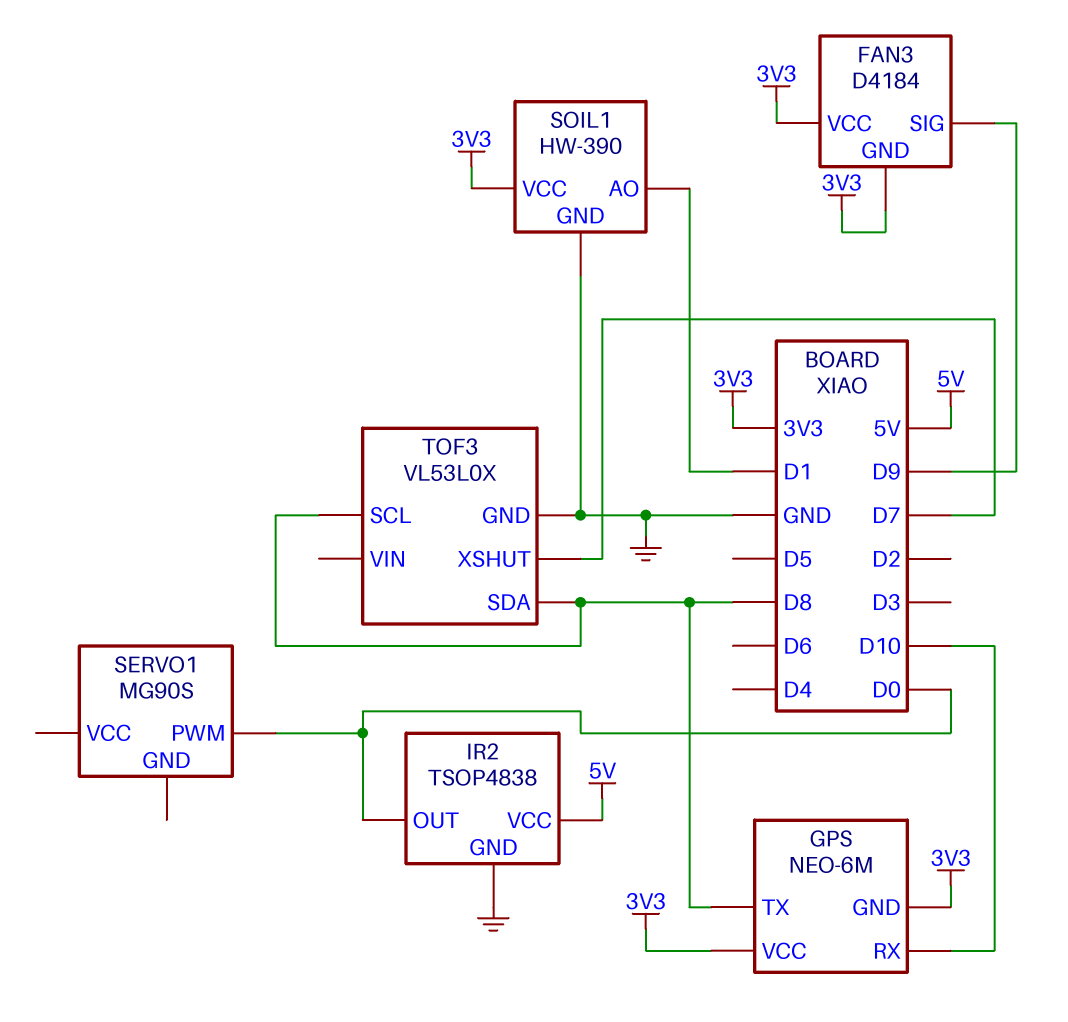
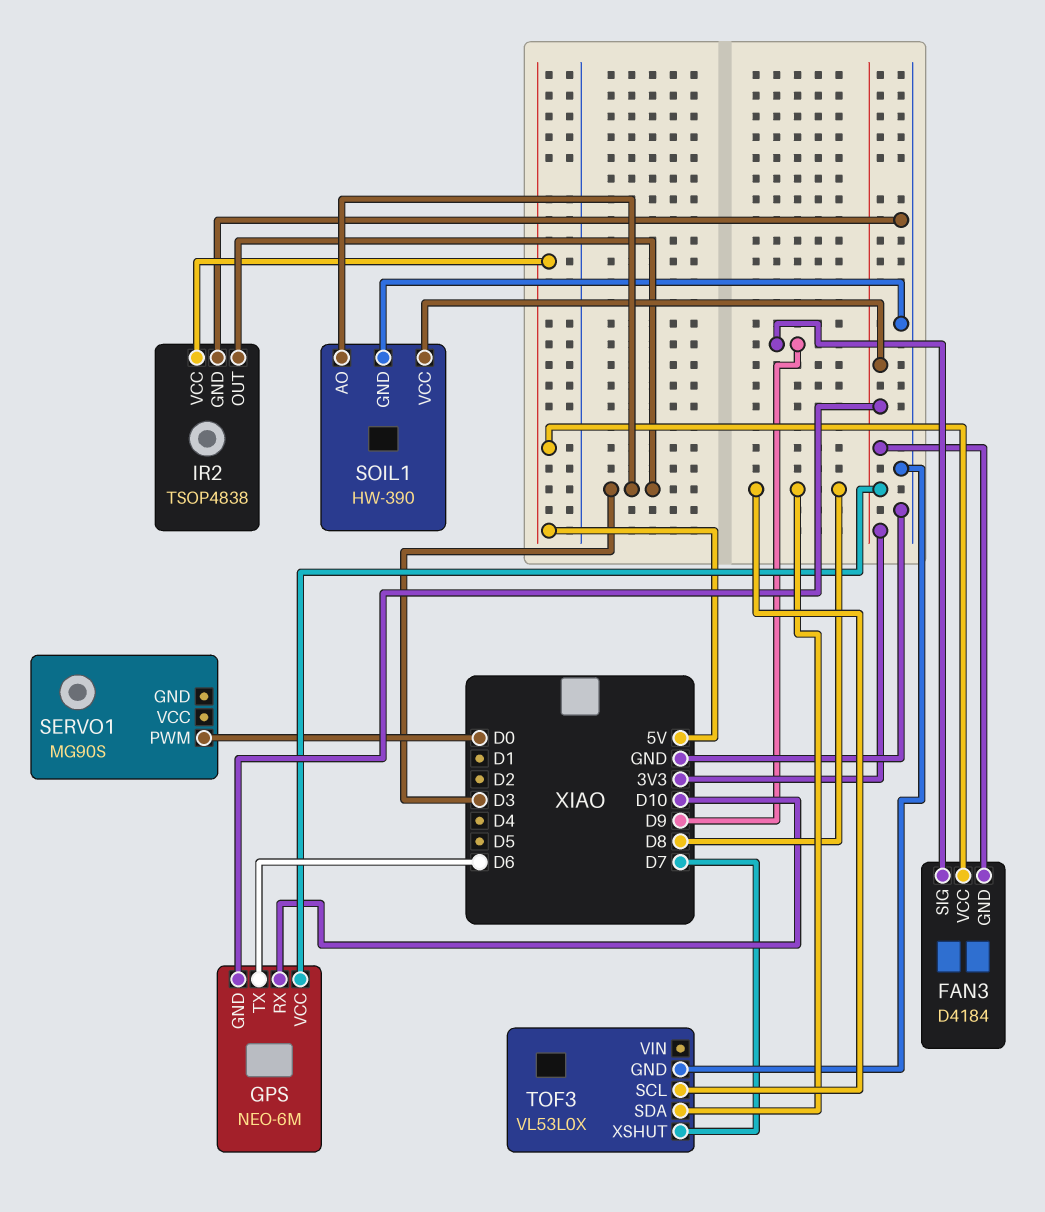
FAN3 pin VCC: 3V3 -> 5V
GPS pin TX: D8 -> D6
IR2 pin OUT: D0 -> D3
SOIL1 pin AO: D1 -> D3

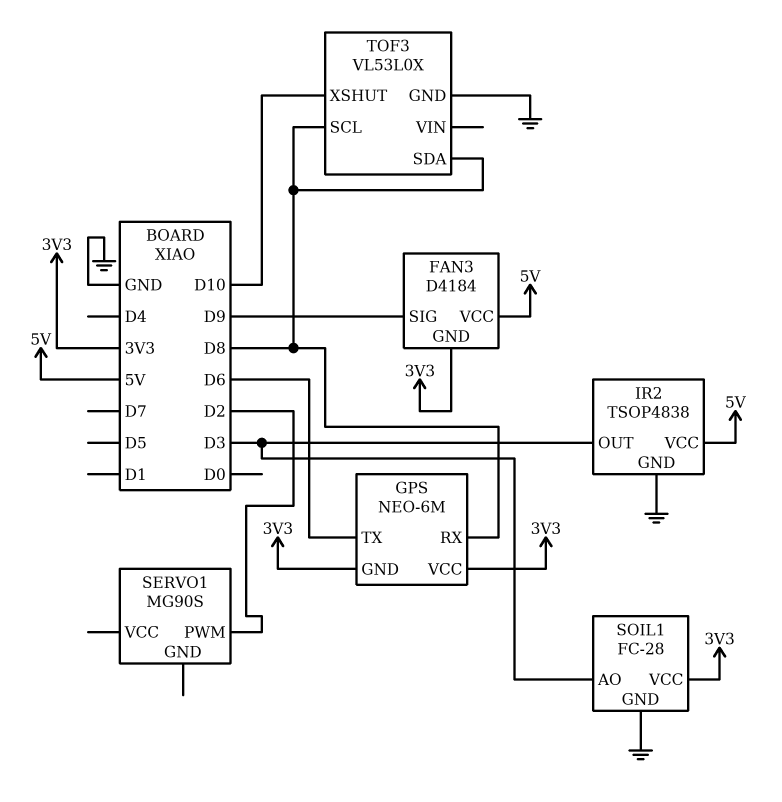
GPS pin RX: D10 -> D8
SERVO1 pin PWM: D0 -> D2
SOIL1: HW-390 -> FC-28
TOF3 pin XSHUT: D7 -> D10

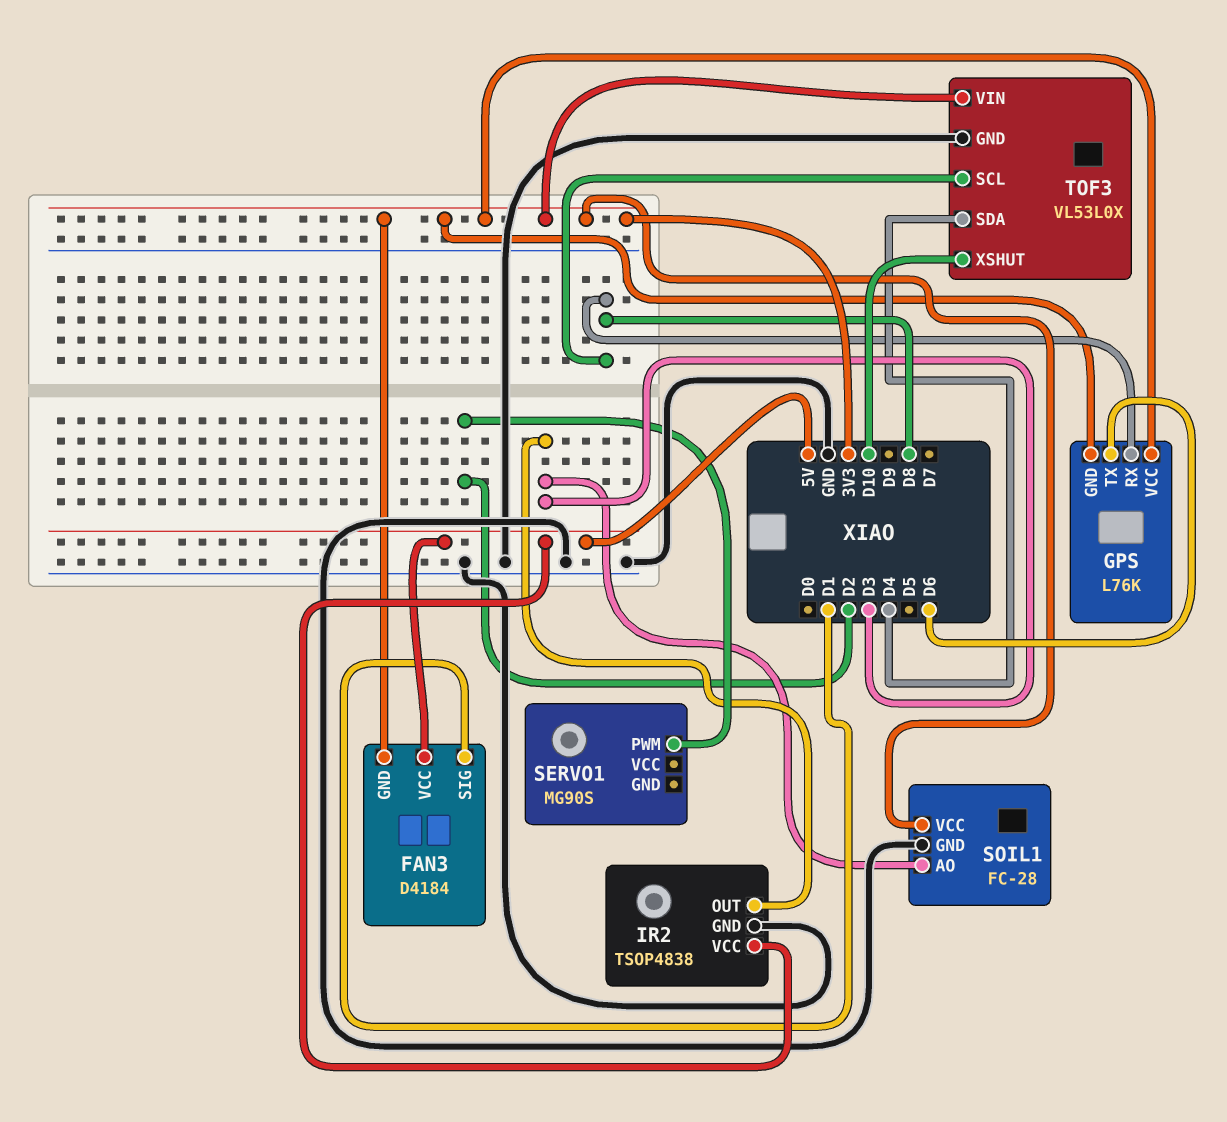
FAN3 pin SIG: D9 -> D1
GPS: NEO-6M -> L76K
TOF3 pin SDA: D8 -> D4
TOF3 pin VIN: none -> 3V3

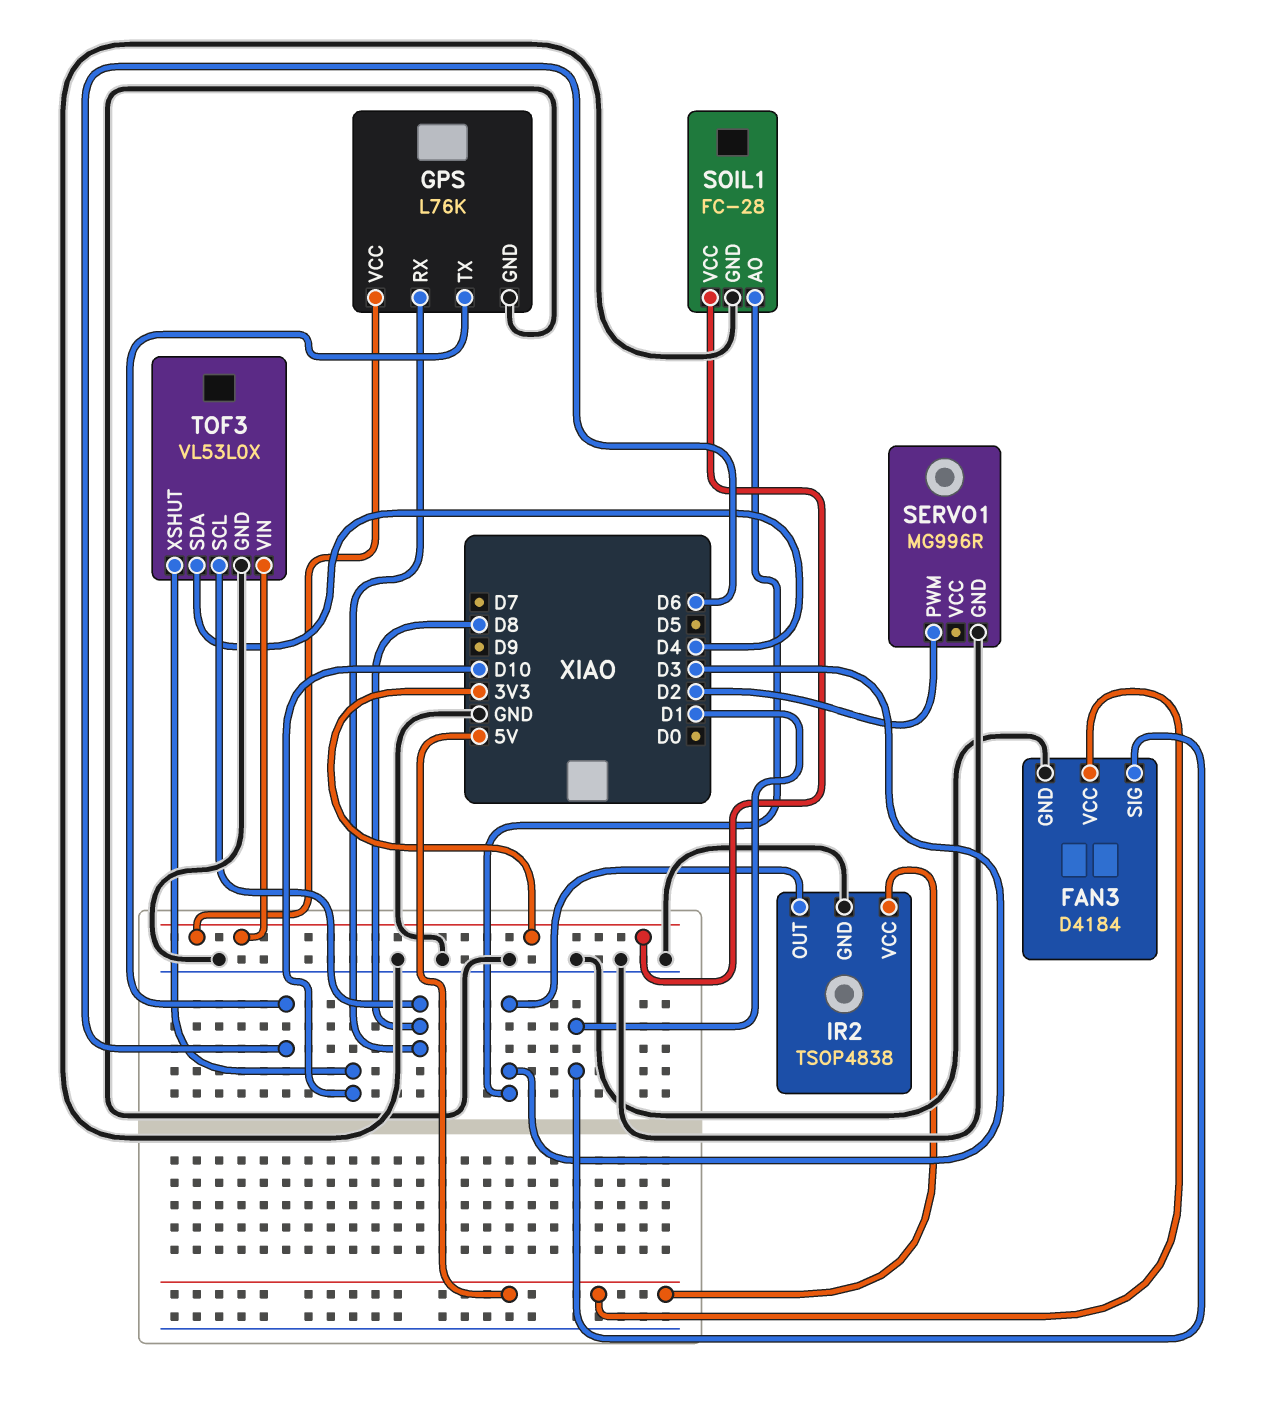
FAN3 pin GND: 3V3 -> GND
GPS pin GND: 3V3 -> GND
SERVO1: MG90S -> MG996R
SERVO1 pin GND: none -> GND

